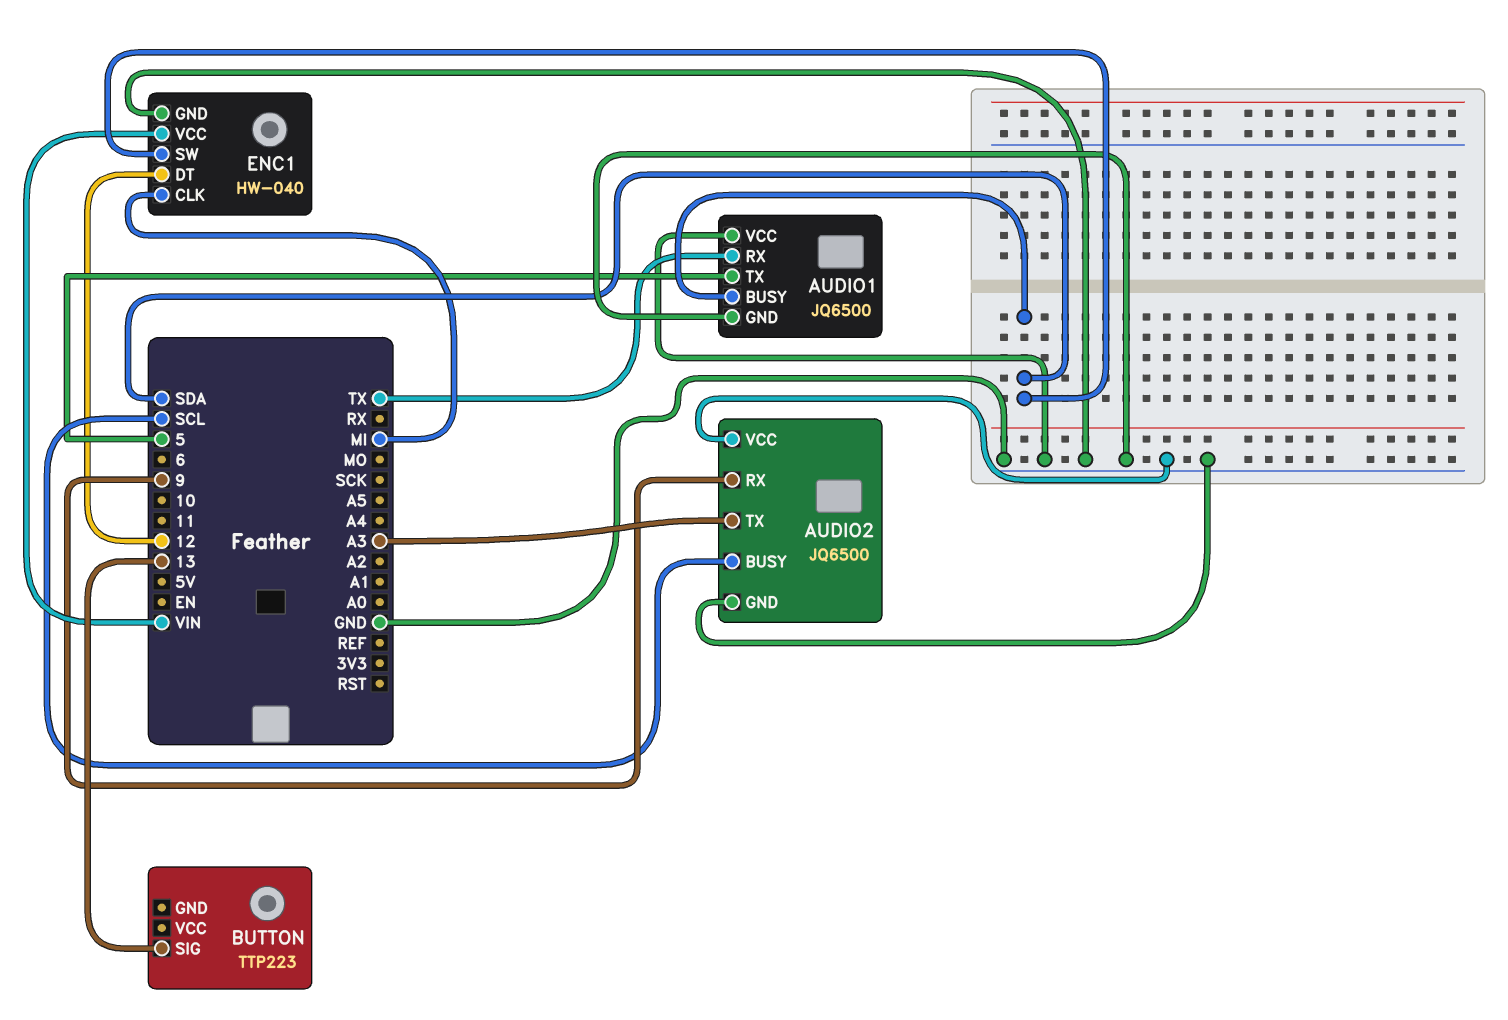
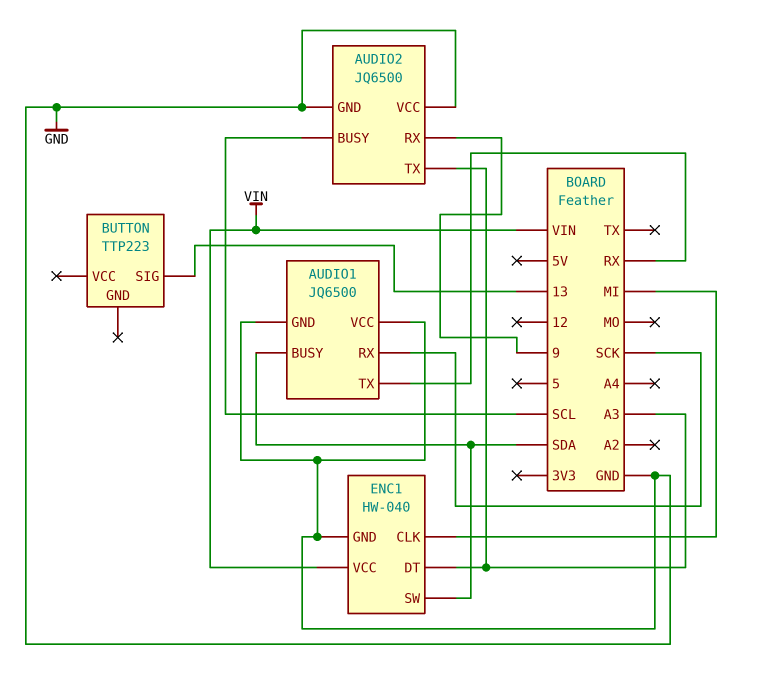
AUDIO1 pin RX: TX -> SCK
AUDIO1 pin TX: 5 -> RX
ENC1 pin DT: 12 -> A3

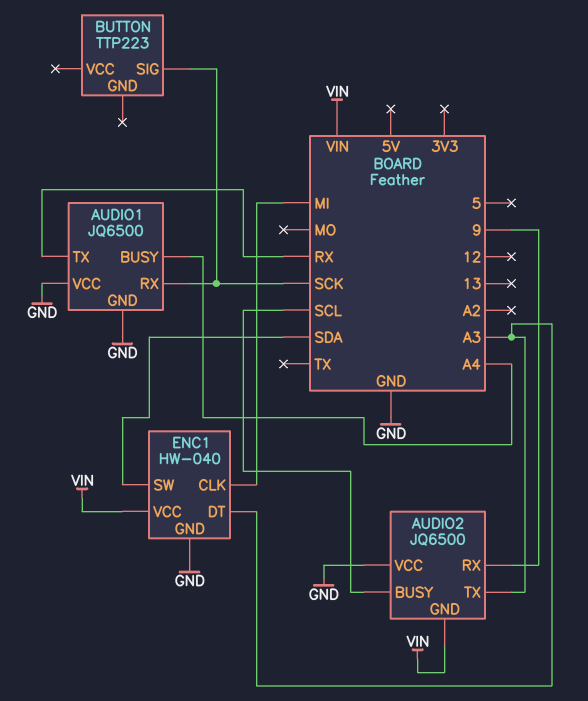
AUDIO1 pin BUSY: SDA -> A4
AUDIO2 pin GND: GND -> VIN
BUTTON pin SIG: 13 -> SCK

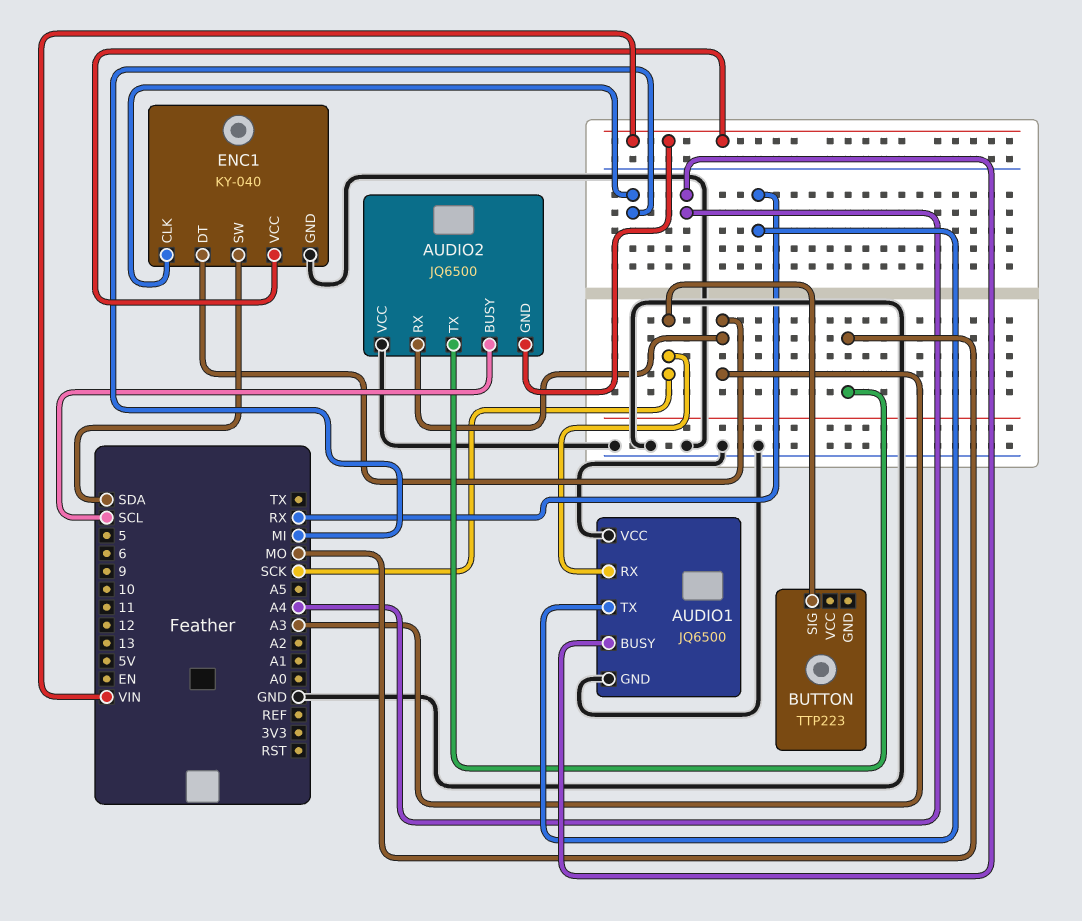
AUDIO2 pin RX: 9 -> A3
AUDIO2 pin TX: A3 -> MO
ENC1: HW-040 -> KY-040

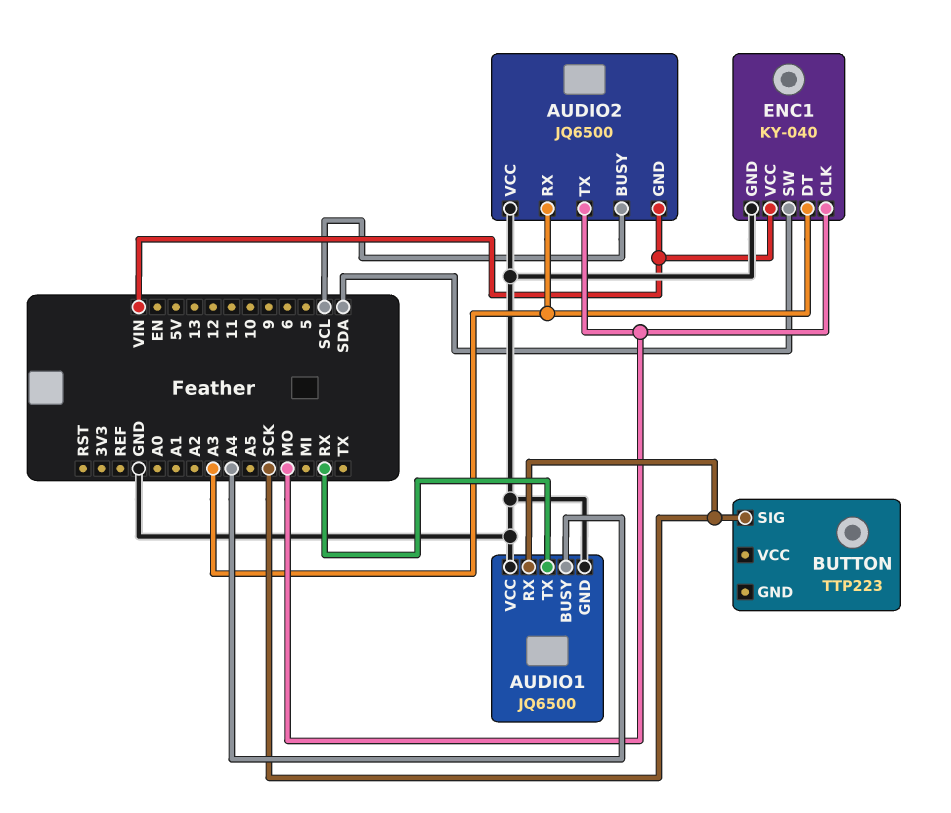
ENC1 pin CLK: MI -> MO

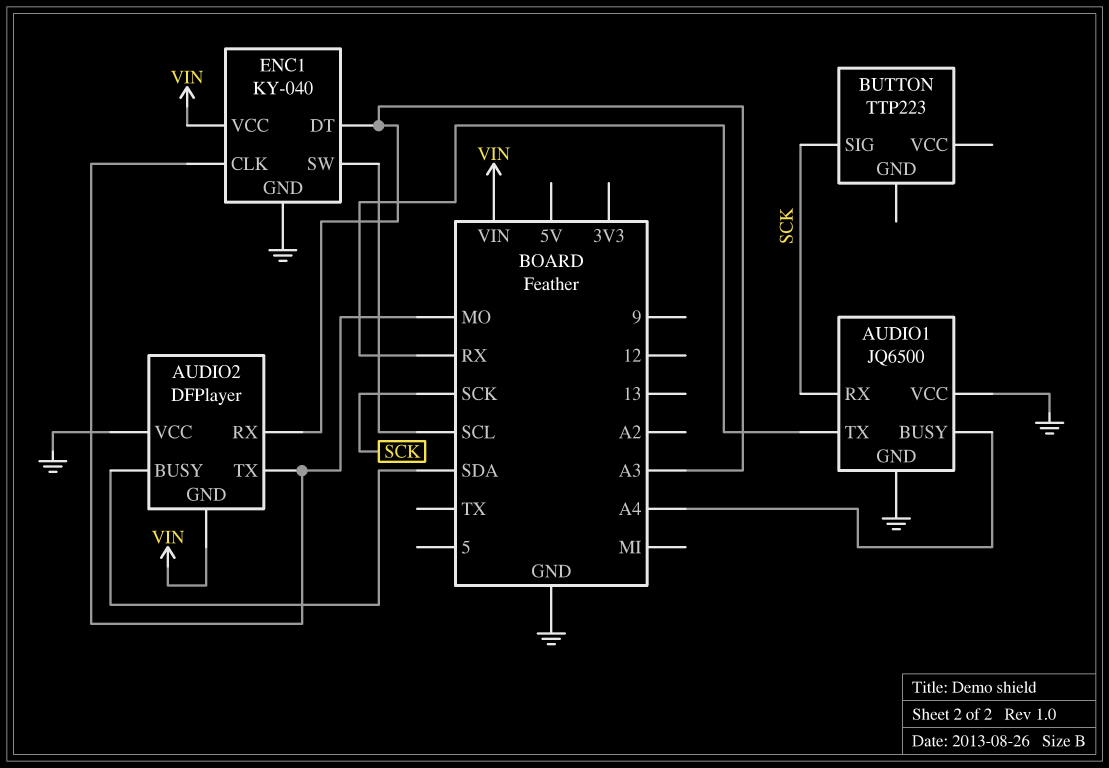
AUDIO2: JQ6500 -> DFPlayer
AUDIO2 pin BUSY: SCL -> SDA
ENC1 pin SW: SDA -> SCL

